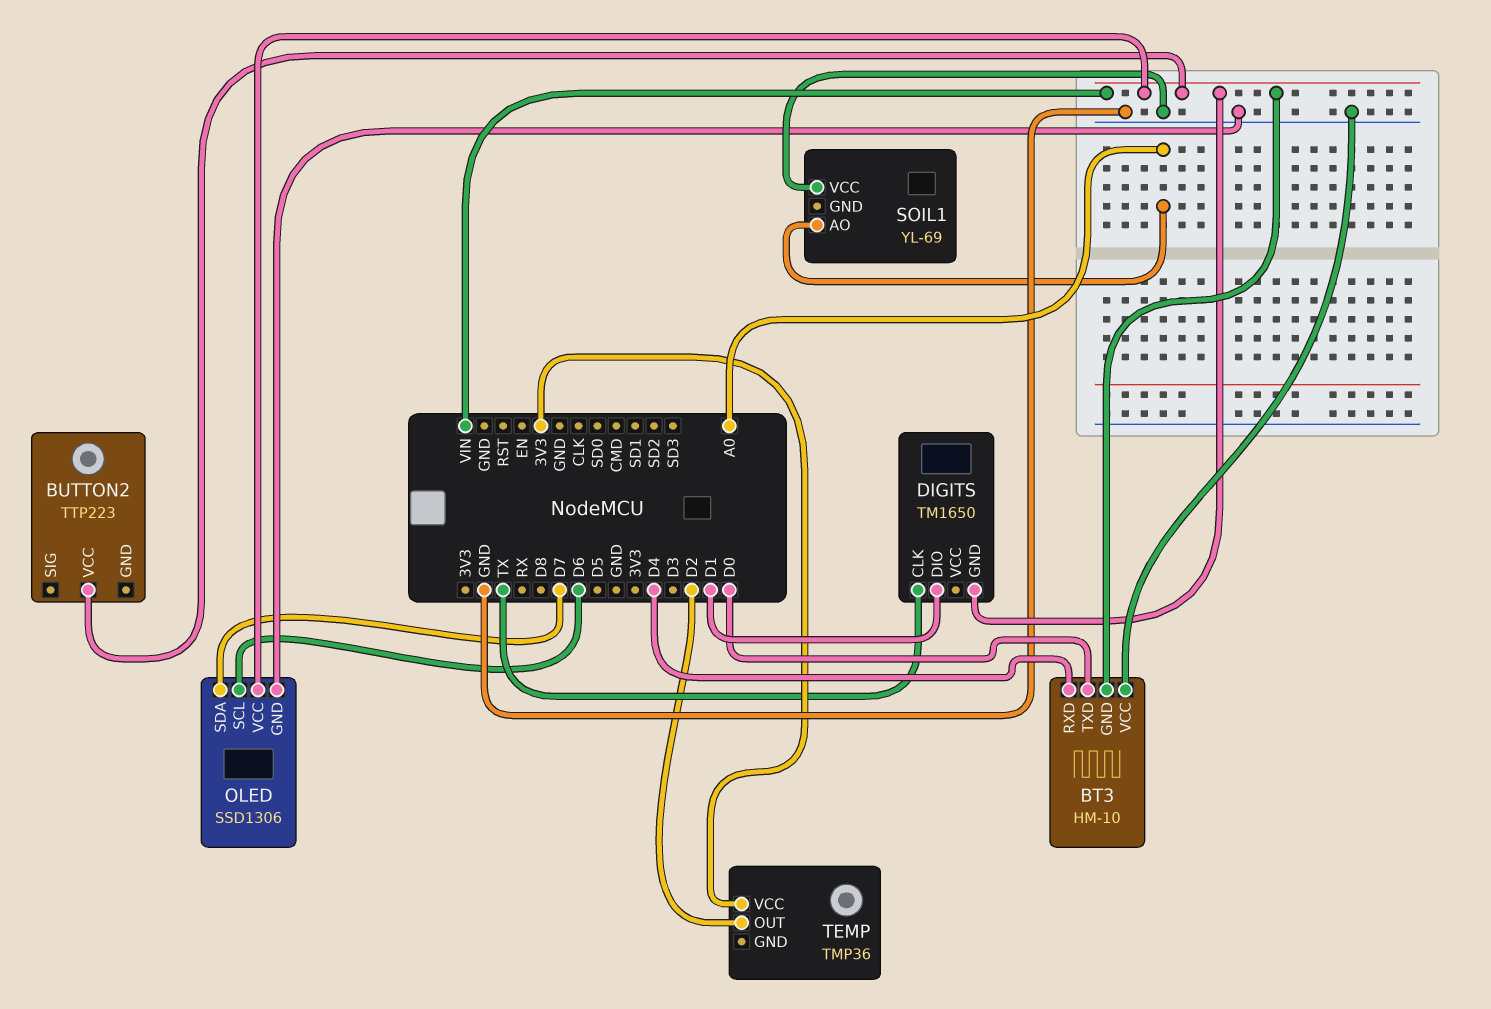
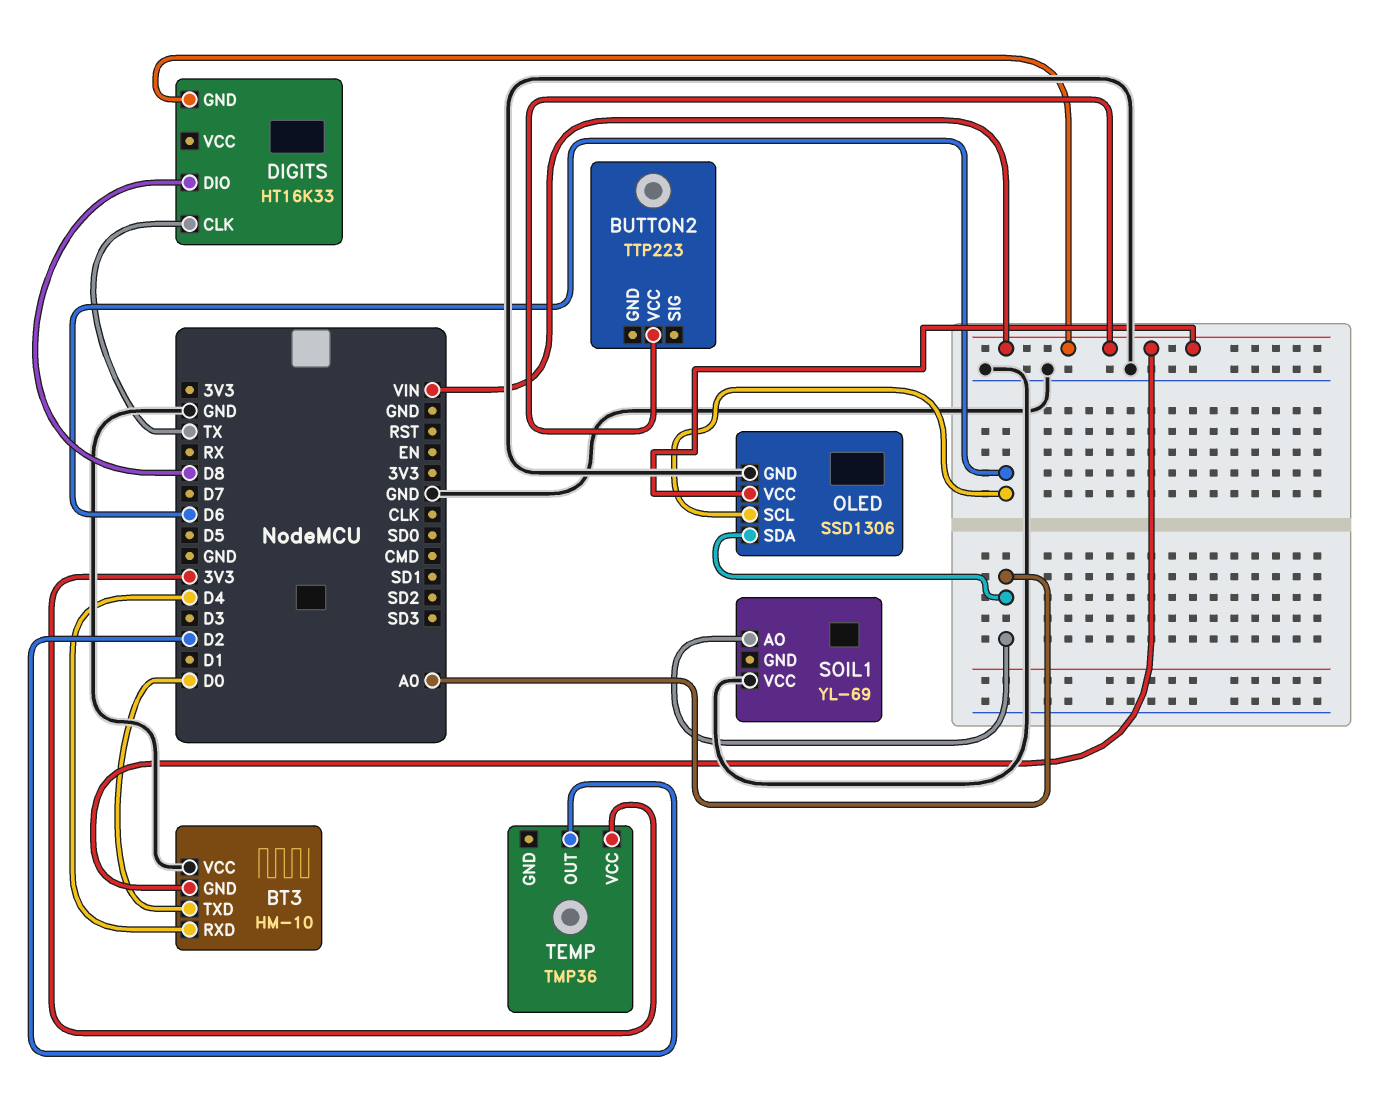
DIGITS: TM1650 -> HT16K33
DIGITS pin DIO: D1 -> D8
OLED pin SDA: D7 -> A0

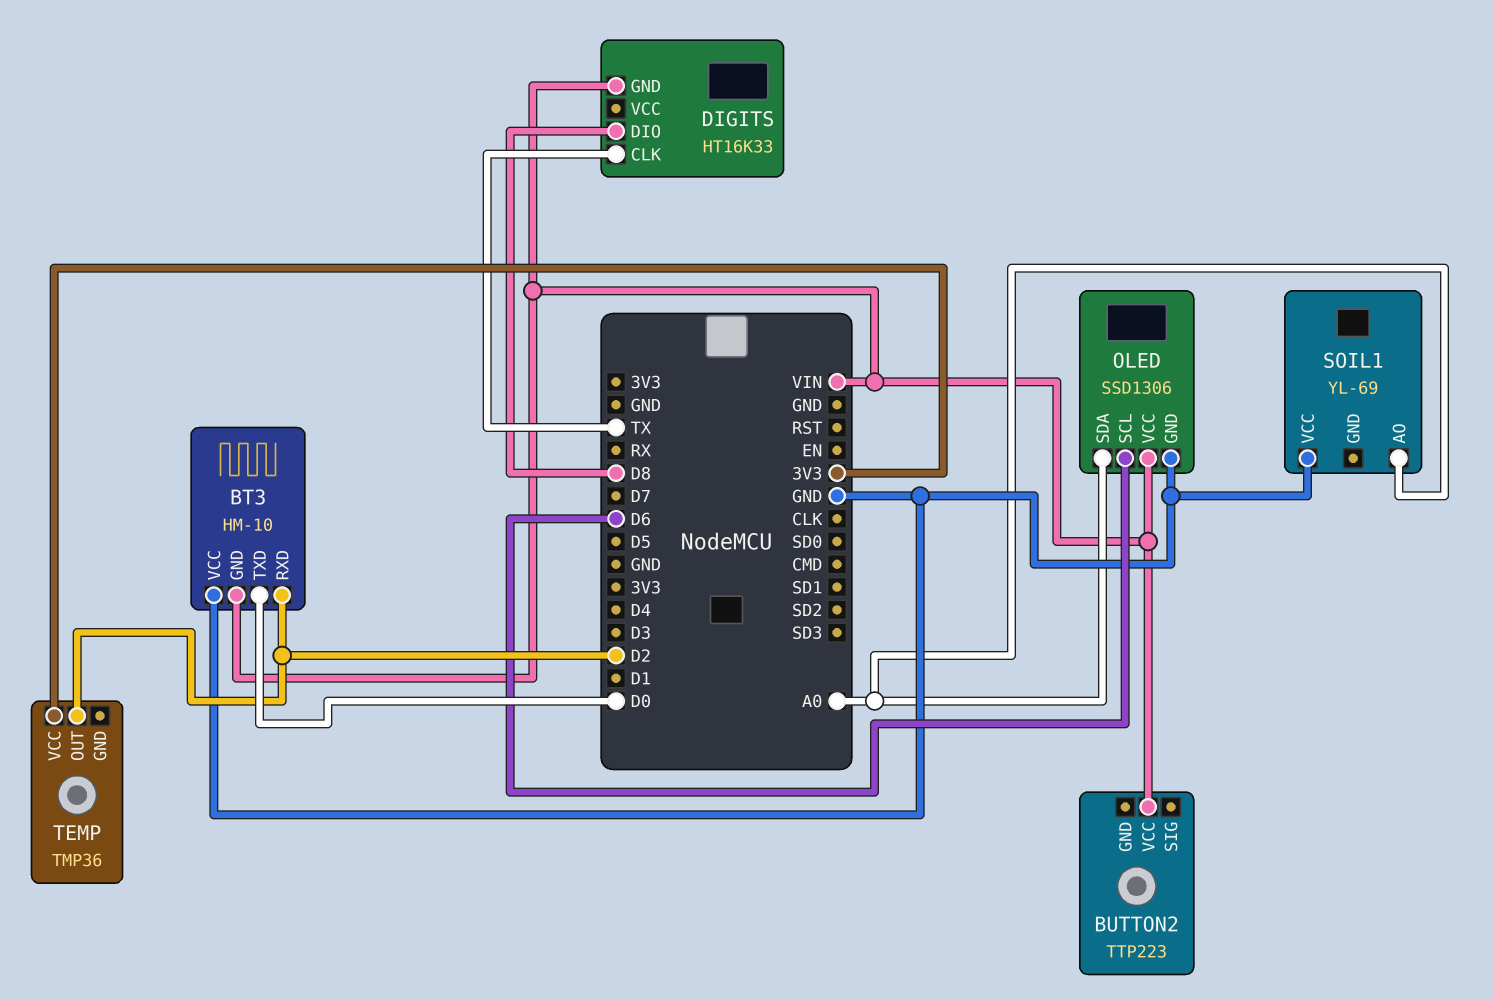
BT3 pin RXD: D4 -> D2

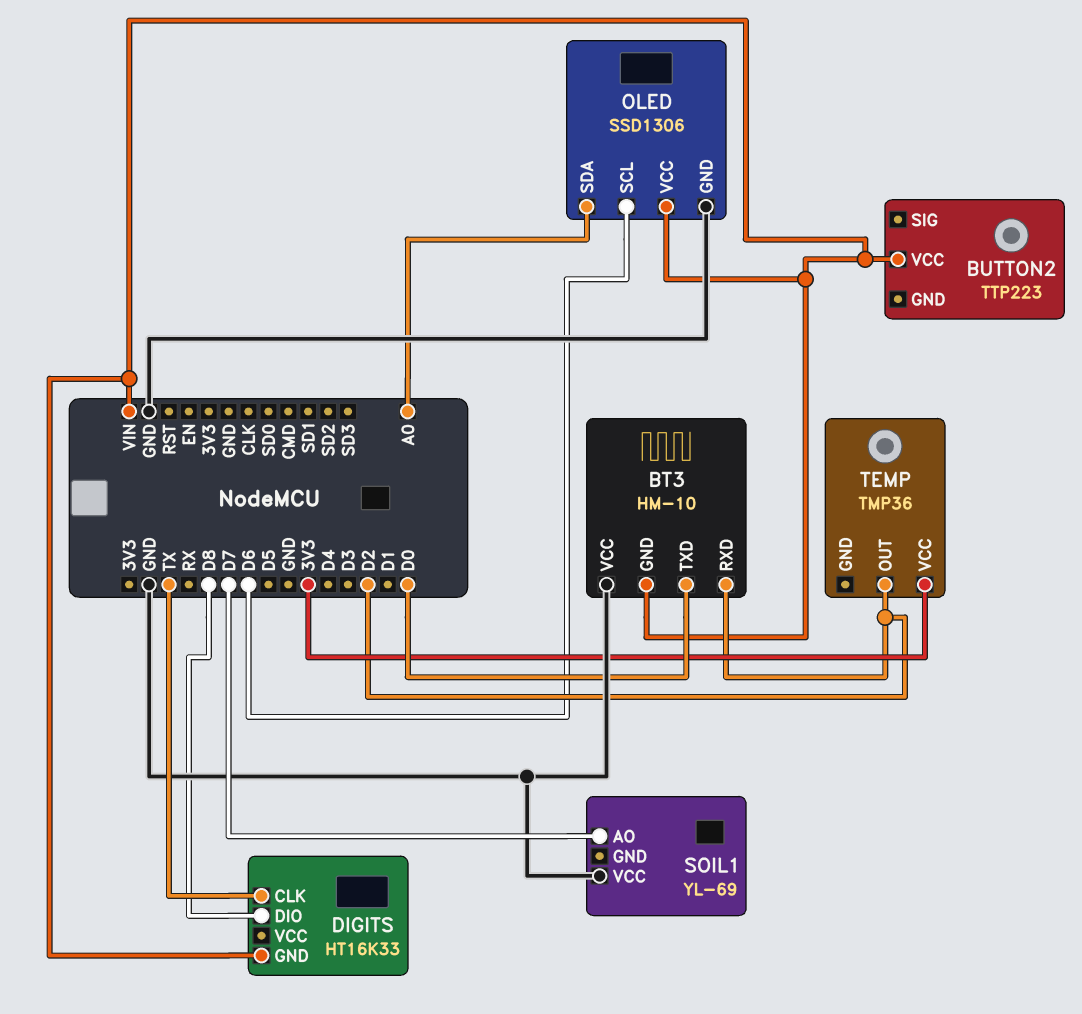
SOIL1 pin AO: A0 -> D7

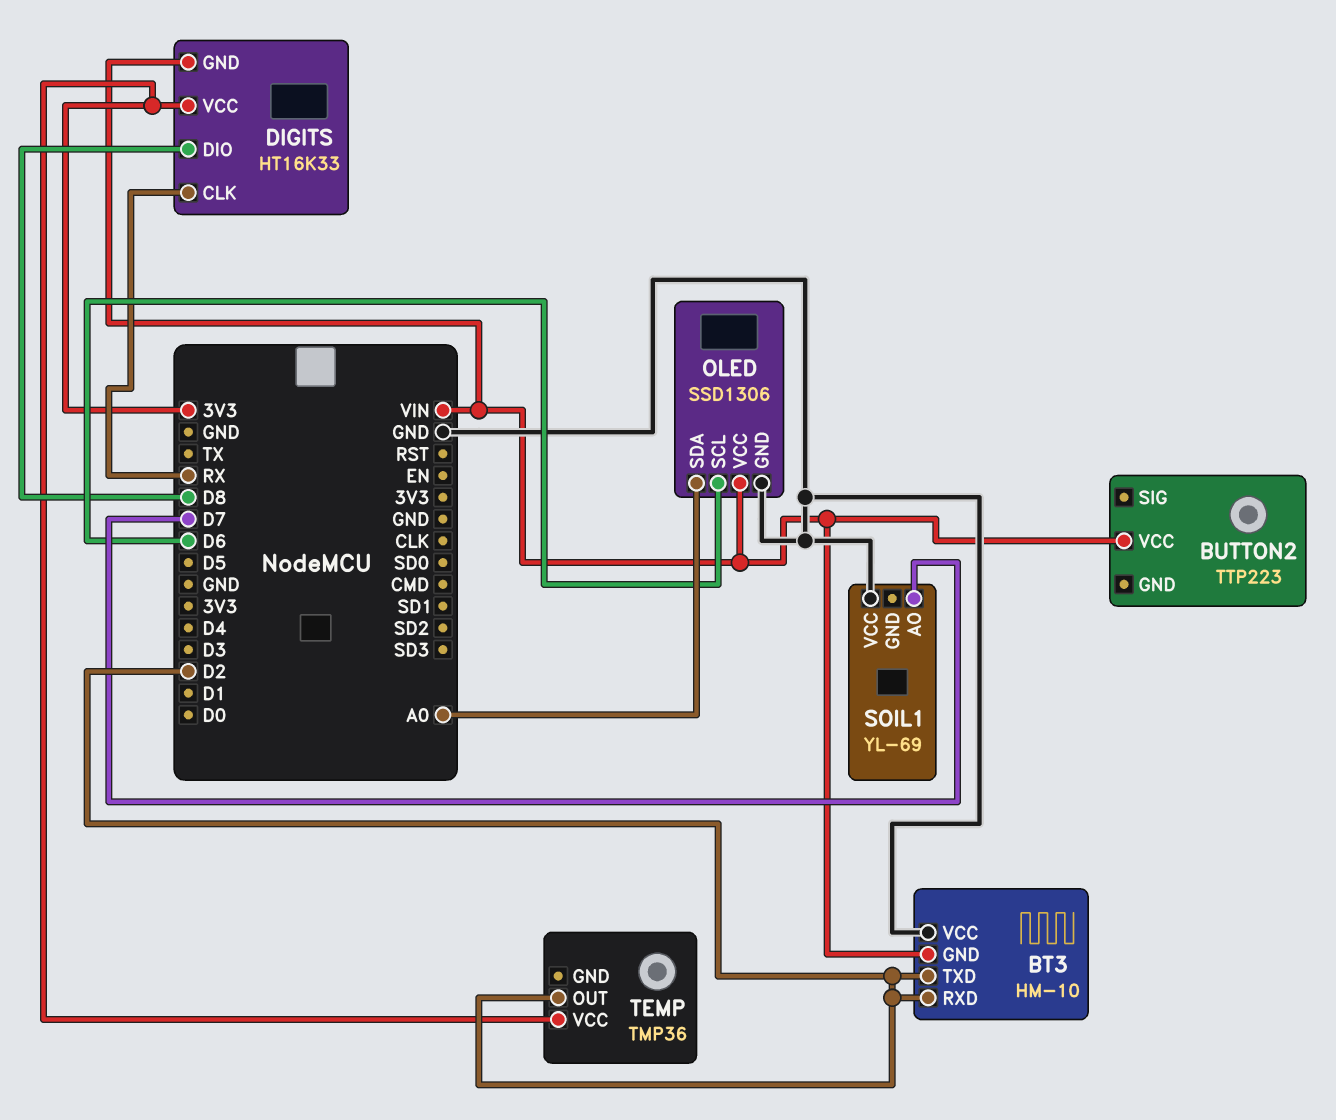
BT3 pin TXD: D0 -> D2
DIGITS pin CLK: TX -> RX
DIGITS pin VCC: none -> 3V3

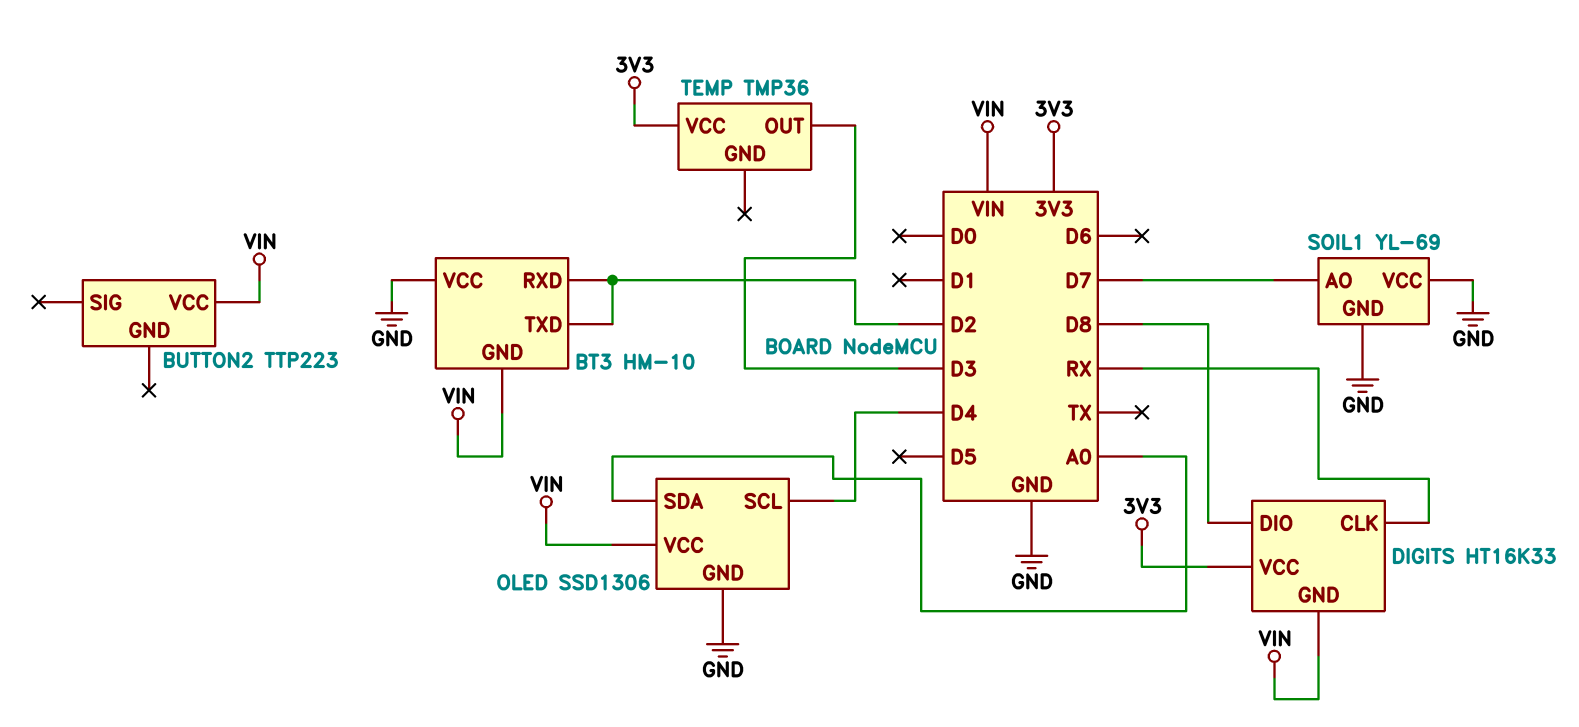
OLED pin SCL: D6 -> D4
SOIL1 pin GND: none -> GND
TEMP pin OUT: D2 -> D3

